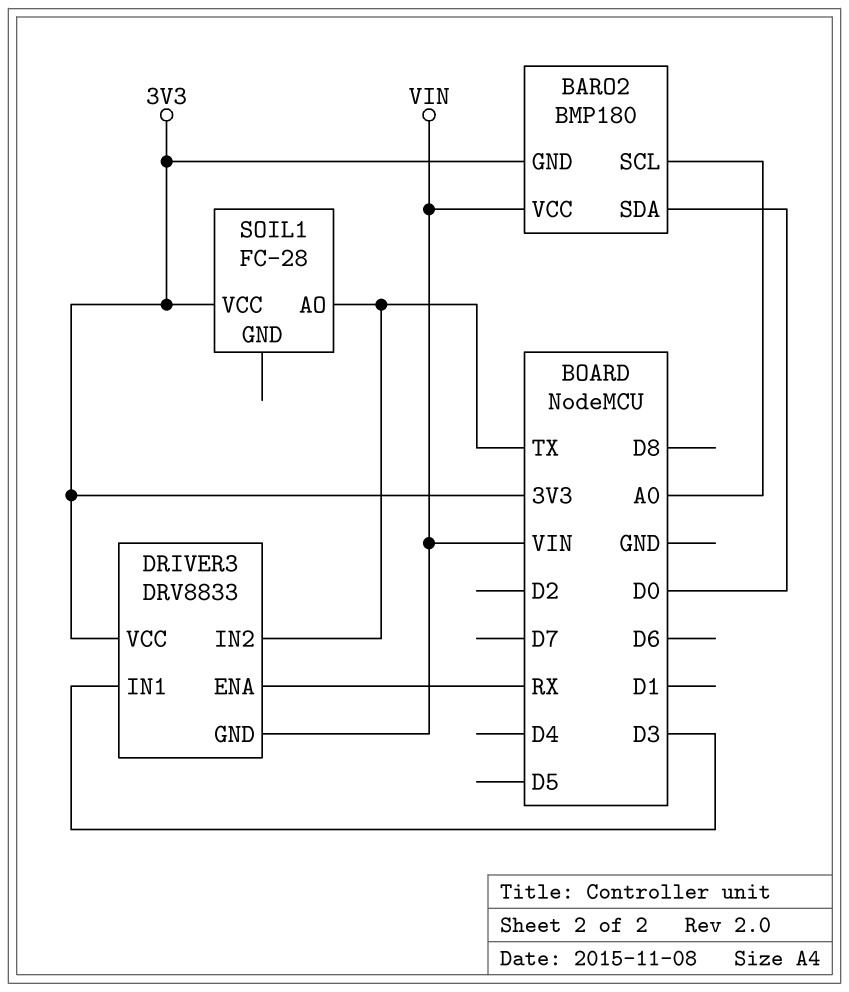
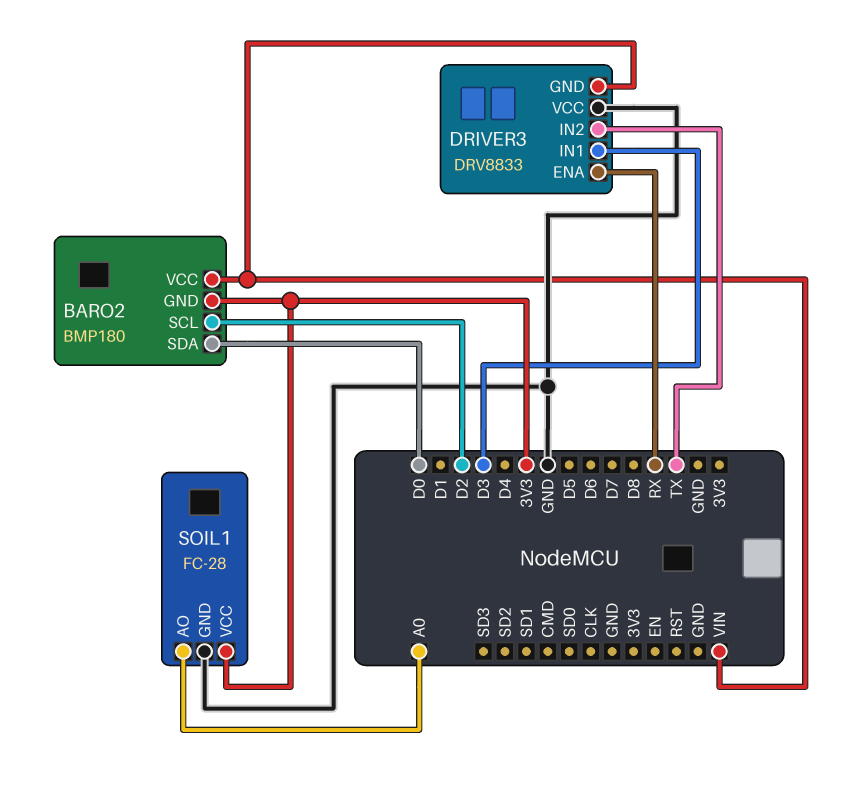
BARO2 pin SCL: A0 -> D2
DRIVER3 pin VCC: 3V3 -> GND
SOIL1 pin AO: TX -> A0
SOIL1 pin GND: none -> GND

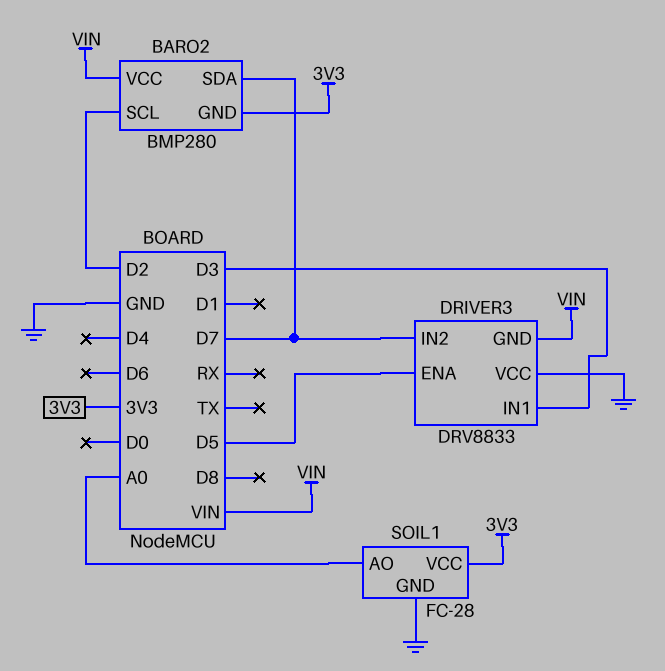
BARO2: BMP180 -> BMP280
BARO2 pin SDA: D0 -> D7
DRIVER3 pin ENA: RX -> D5
DRIVER3 pin IN2: TX -> D7

